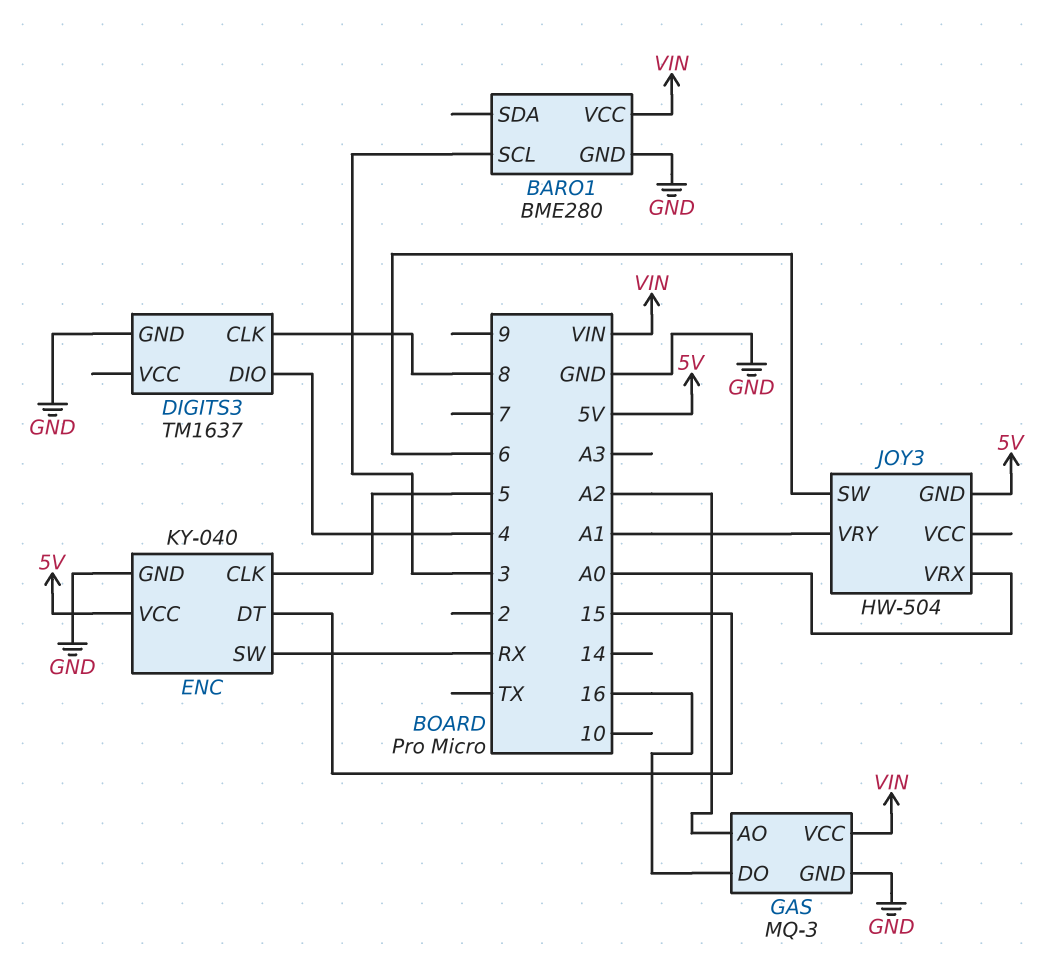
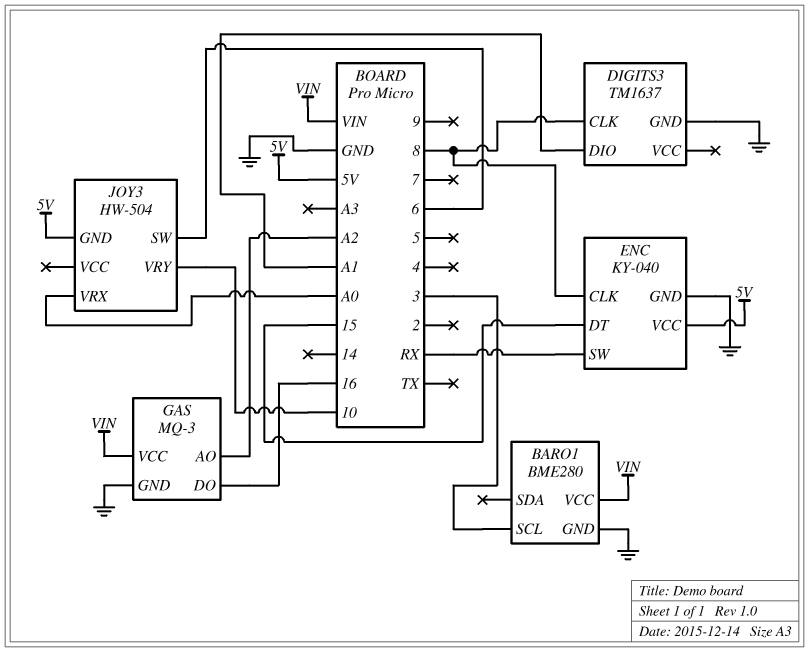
DIGITS3 pin DIO: 4 -> A1
ENC pin CLK: 5 -> 8
JOY3 pin VRY: A1 -> 10

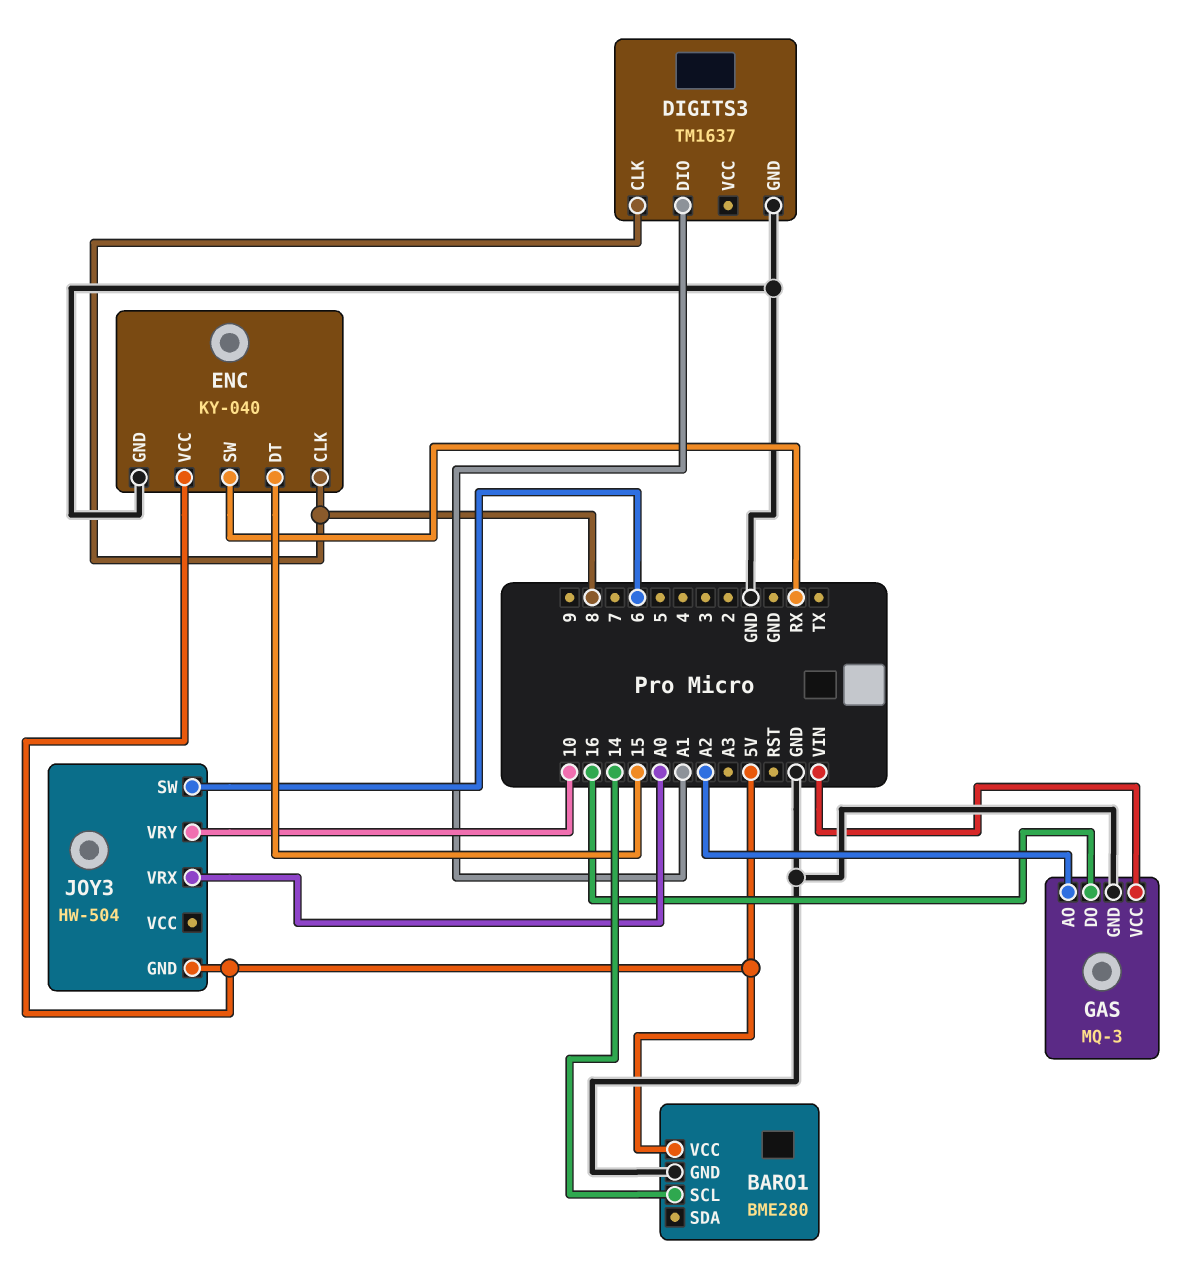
BARO1 pin SCL: 3 -> 14
BARO1 pin VCC: VIN -> 5V

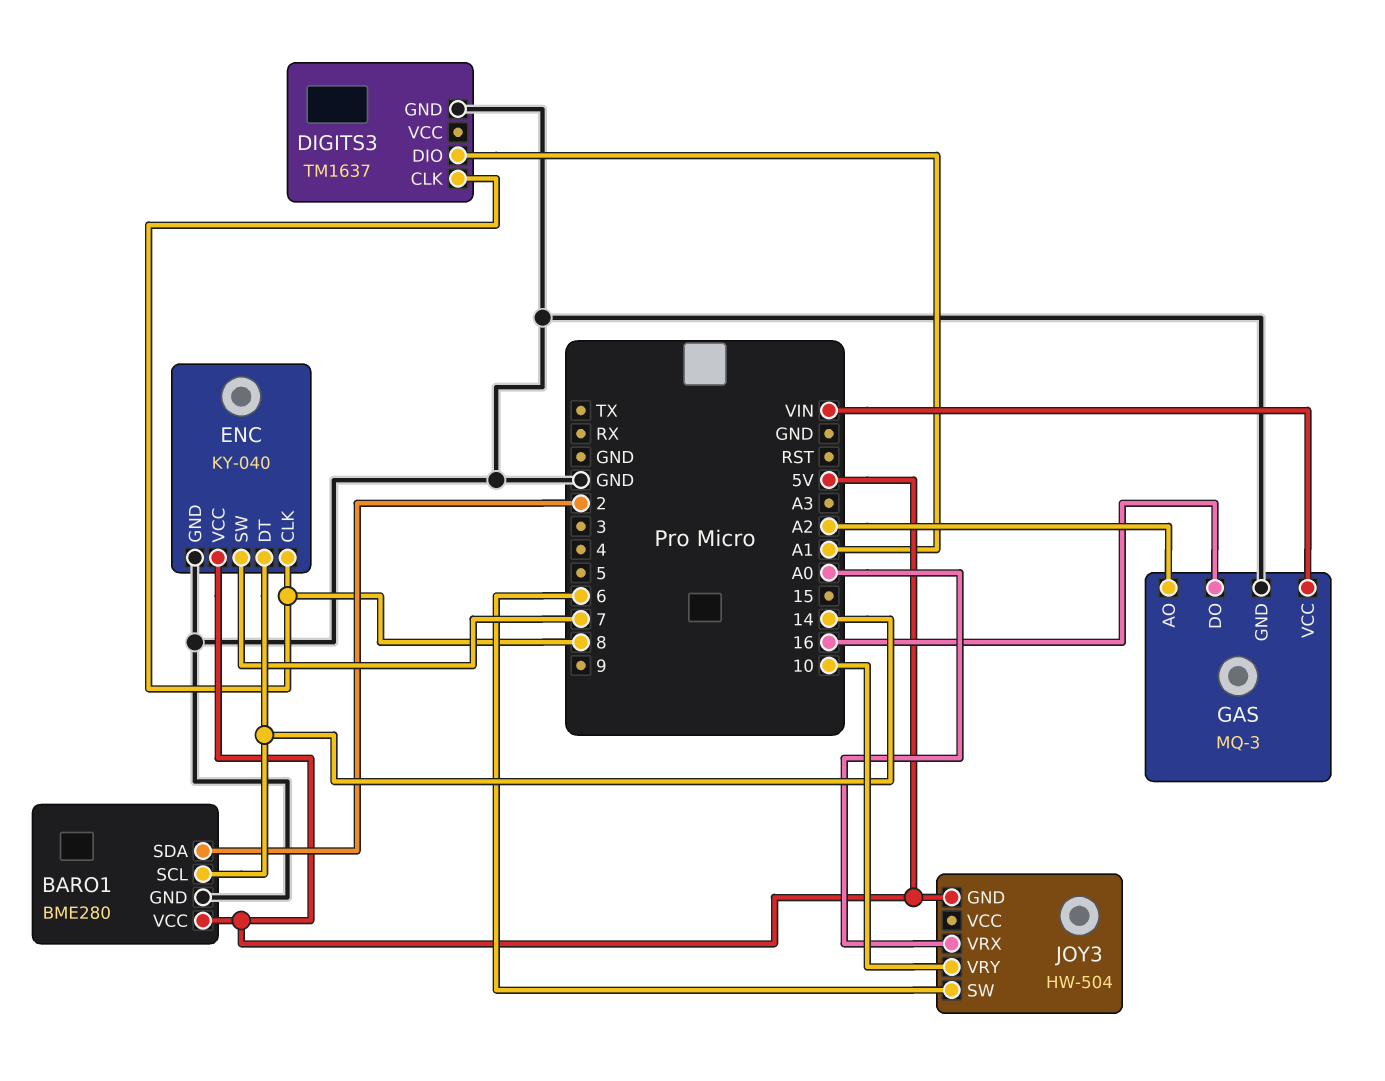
BARO1 pin SDA: none -> 2
ENC pin DT: 15 -> 14
ENC pin SW: RX -> 7

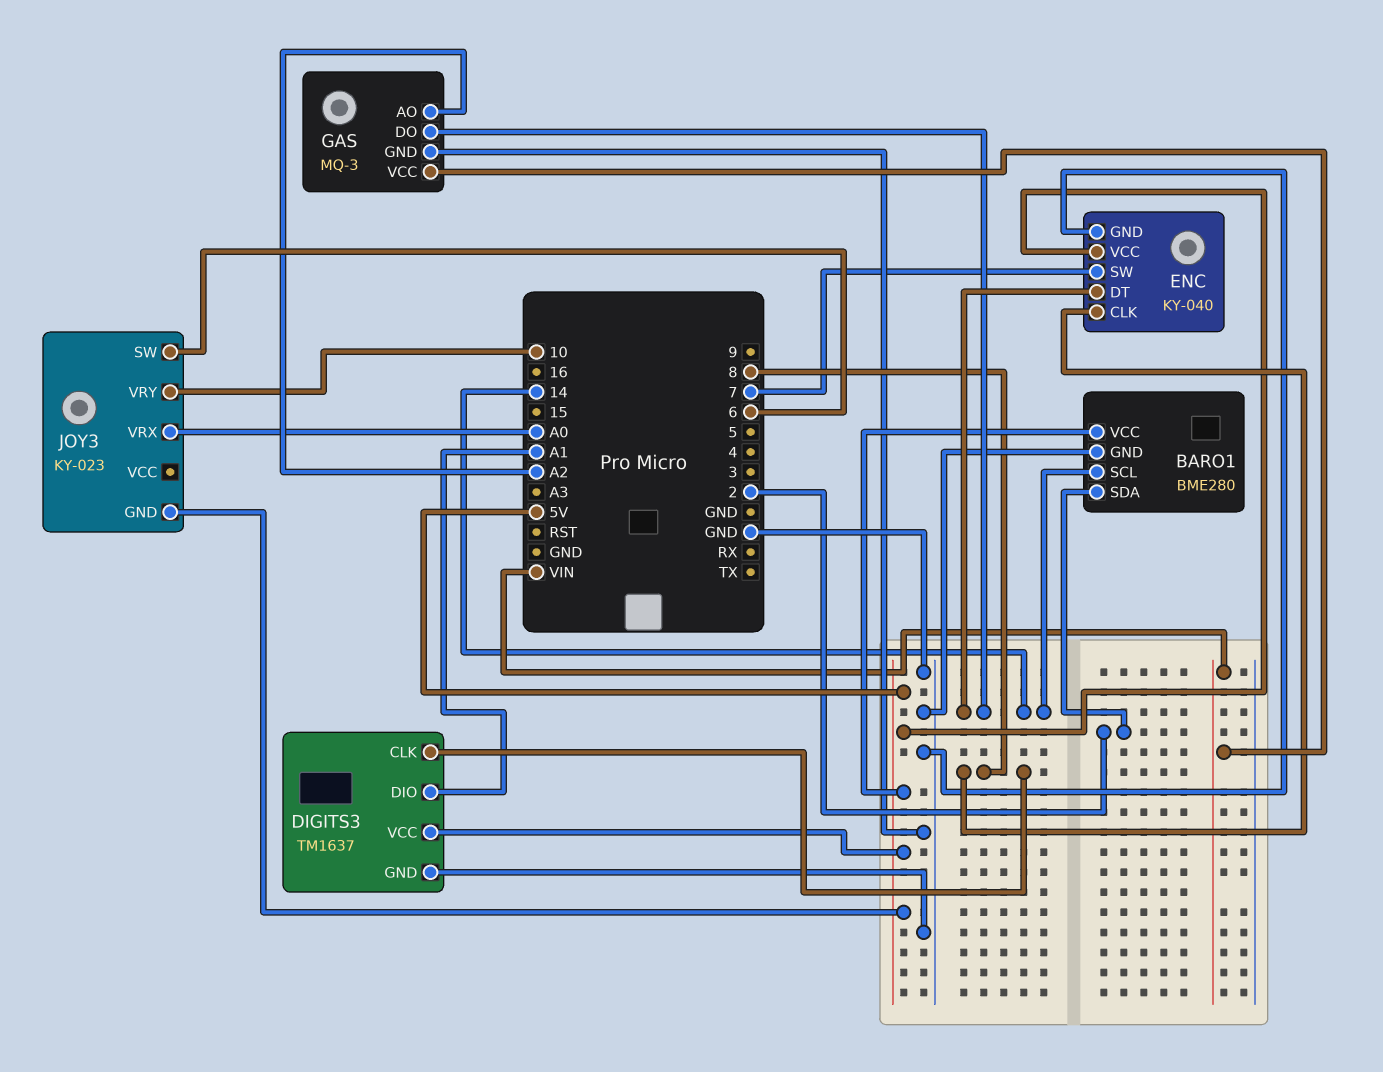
DIGITS3 pin VCC: none -> 5V
GAS pin DO: 16 -> 14
JOY3: HW-504 -> KY-023

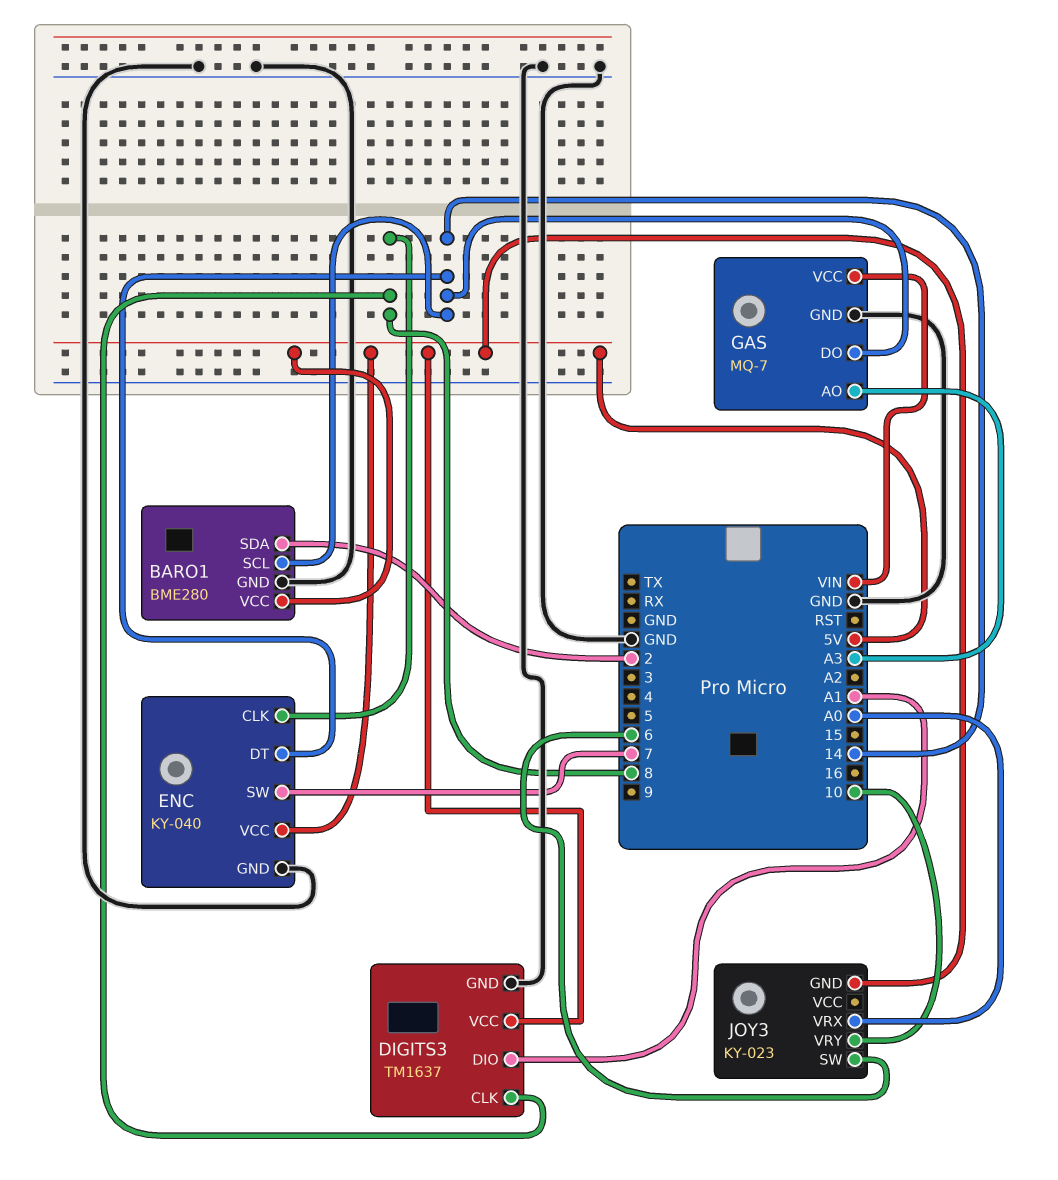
GAS: MQ-3 -> MQ-7
GAS pin AO: A2 -> A3

